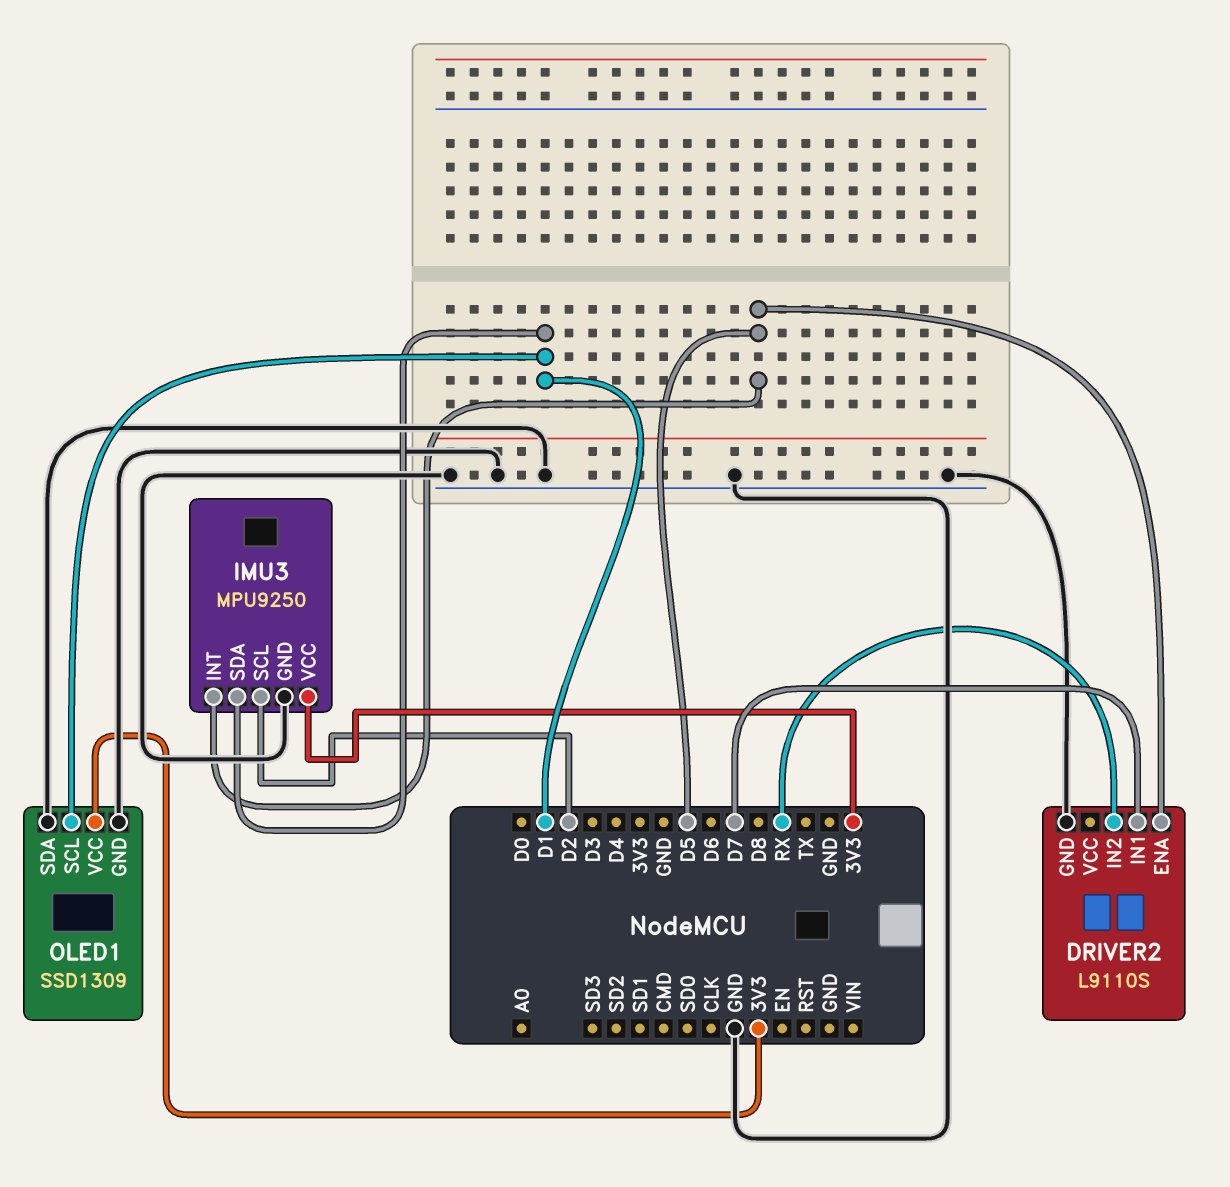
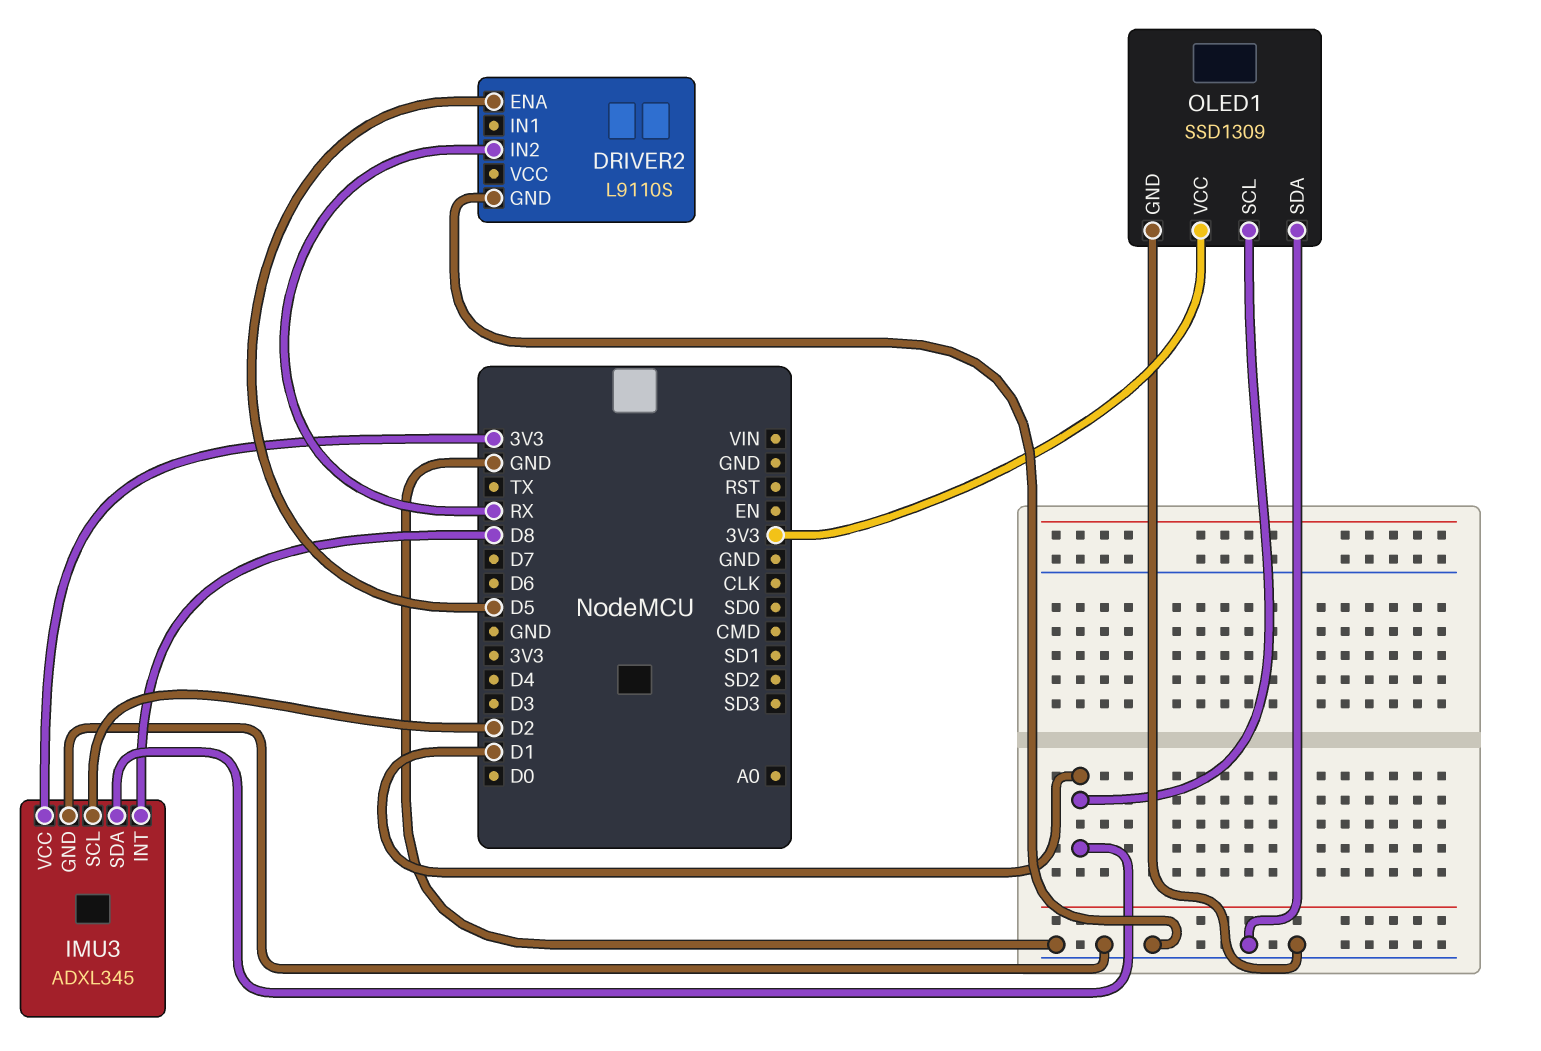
DRIVER2 pin IN1: D7 -> none
IMU3: MPU9250 -> ADXL345
IMU3 pin INT: D5 -> D8

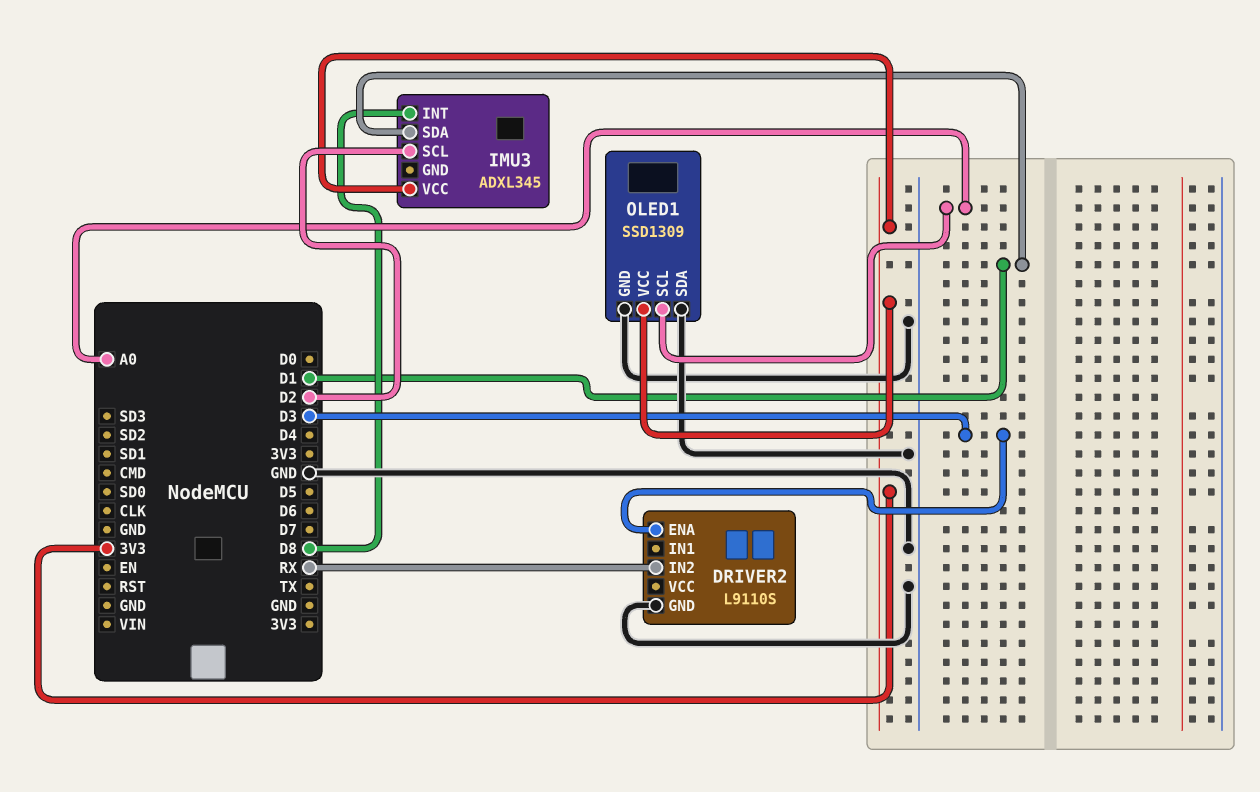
DRIVER2 pin ENA: D5 -> D3
IMU3 pin GND: GND -> none
OLED1 pin SCL: D1 -> A0

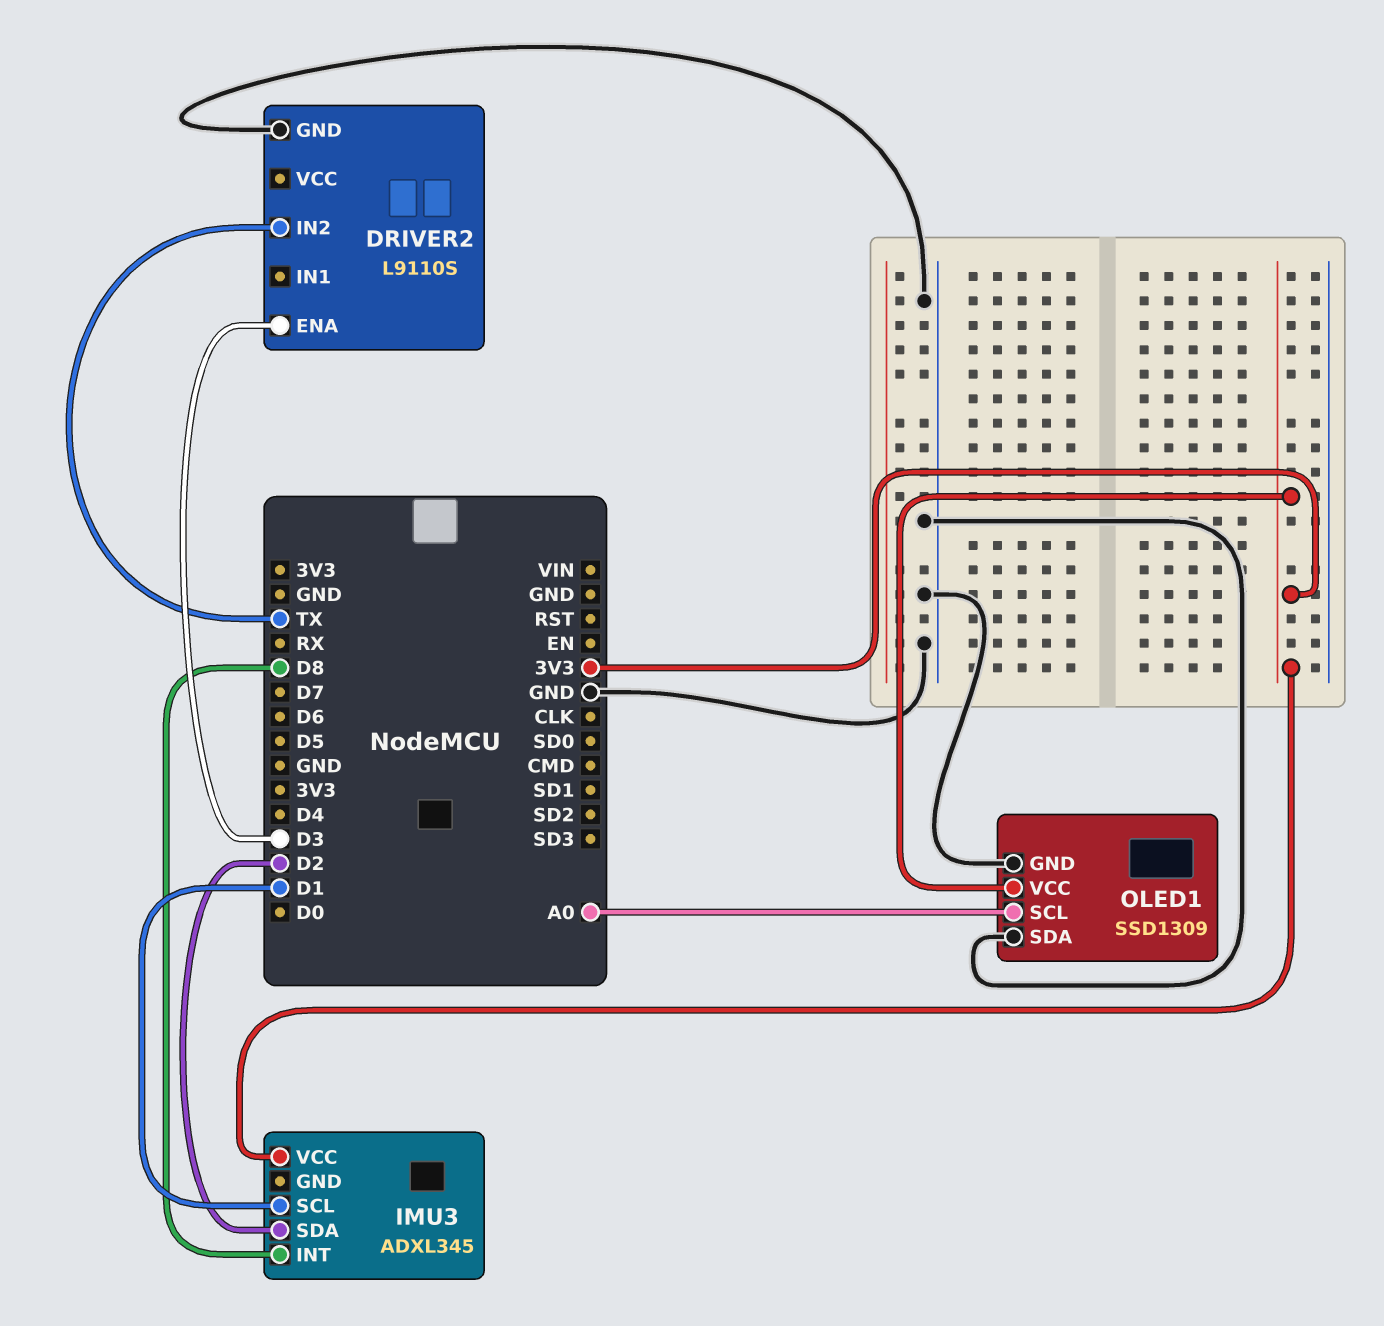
DRIVER2 pin IN2: RX -> TX
IMU3 pin SCL: D2 -> D1
IMU3 pin SDA: D1 -> D2

